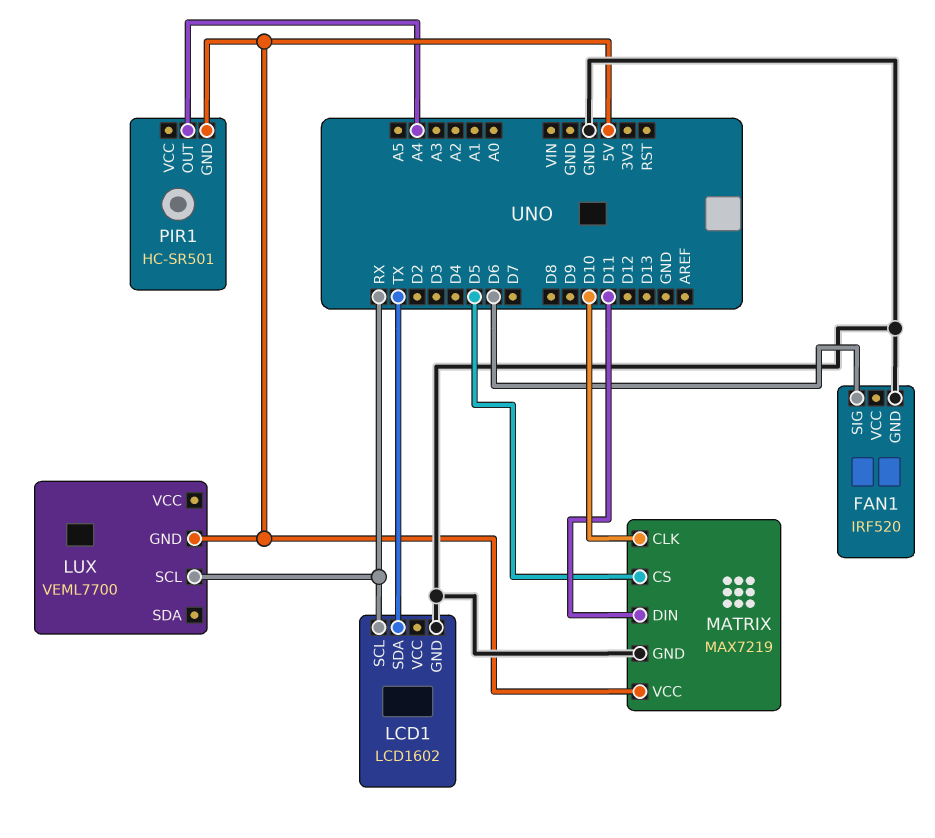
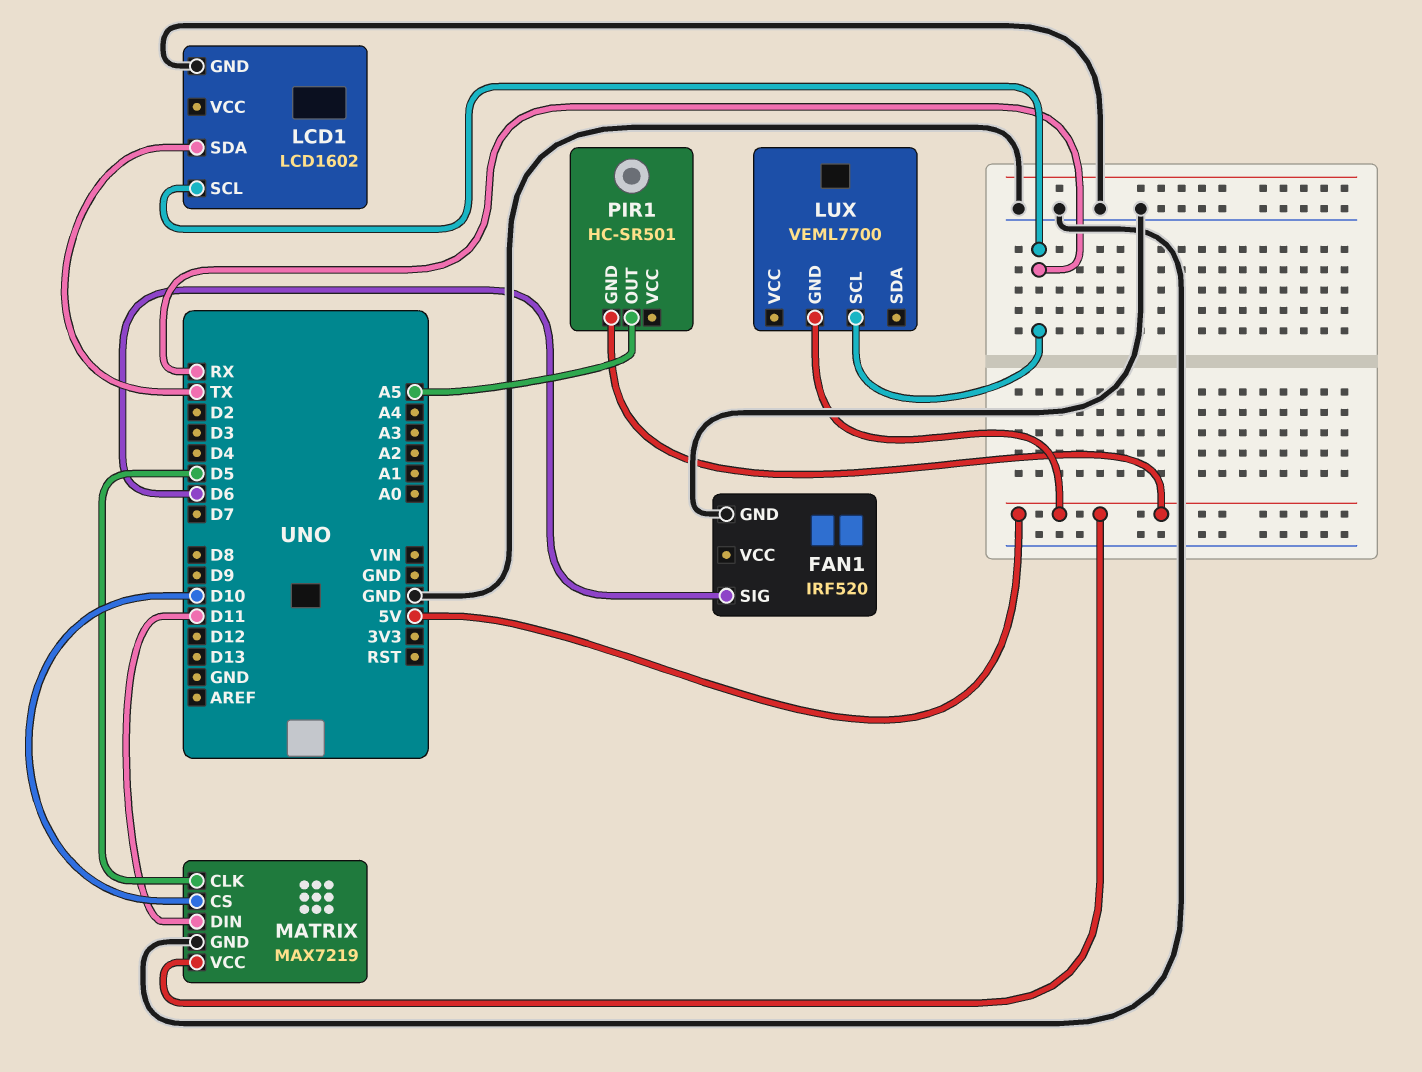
MATRIX pin CLK: D10 -> D5
MATRIX pin CS: D5 -> D10
PIR1 pin OUT: A4 -> A5

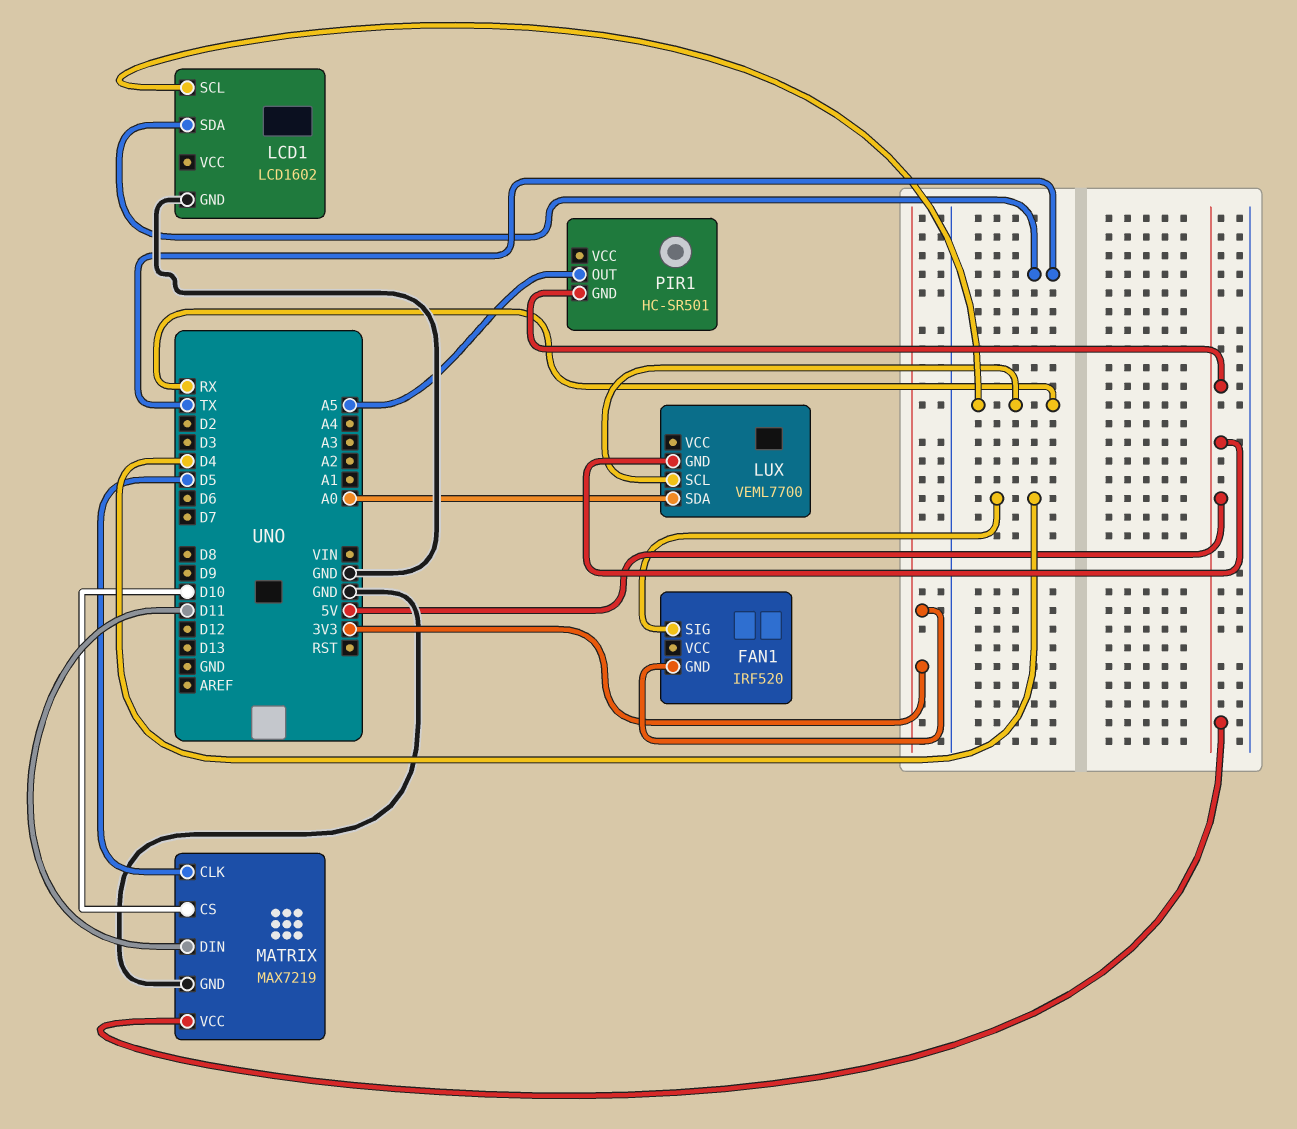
FAN1 pin GND: GND -> 3V3
FAN1 pin SIG: D6 -> D4
LUX pin SDA: none -> A0

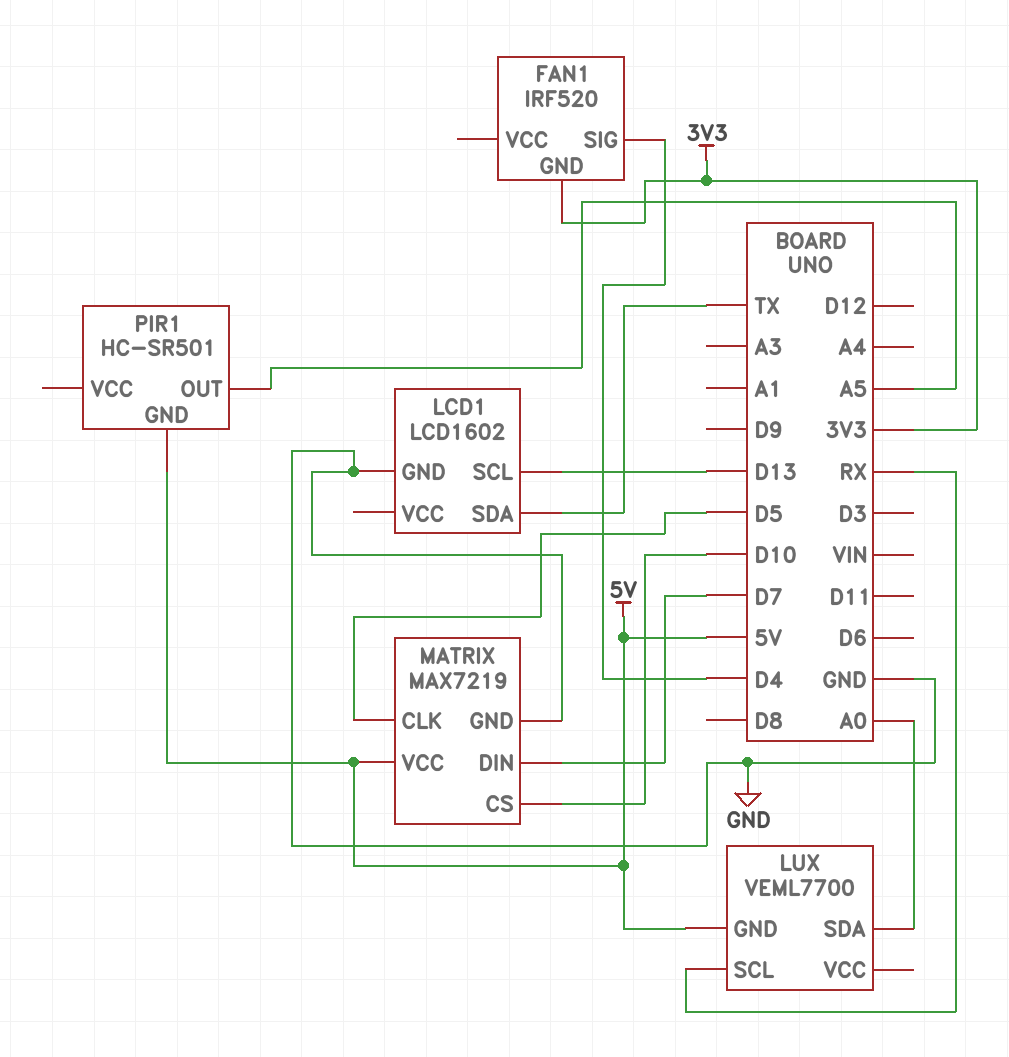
LCD1 pin SCL: RX -> D13
MATRIX pin DIN: D11 -> D7

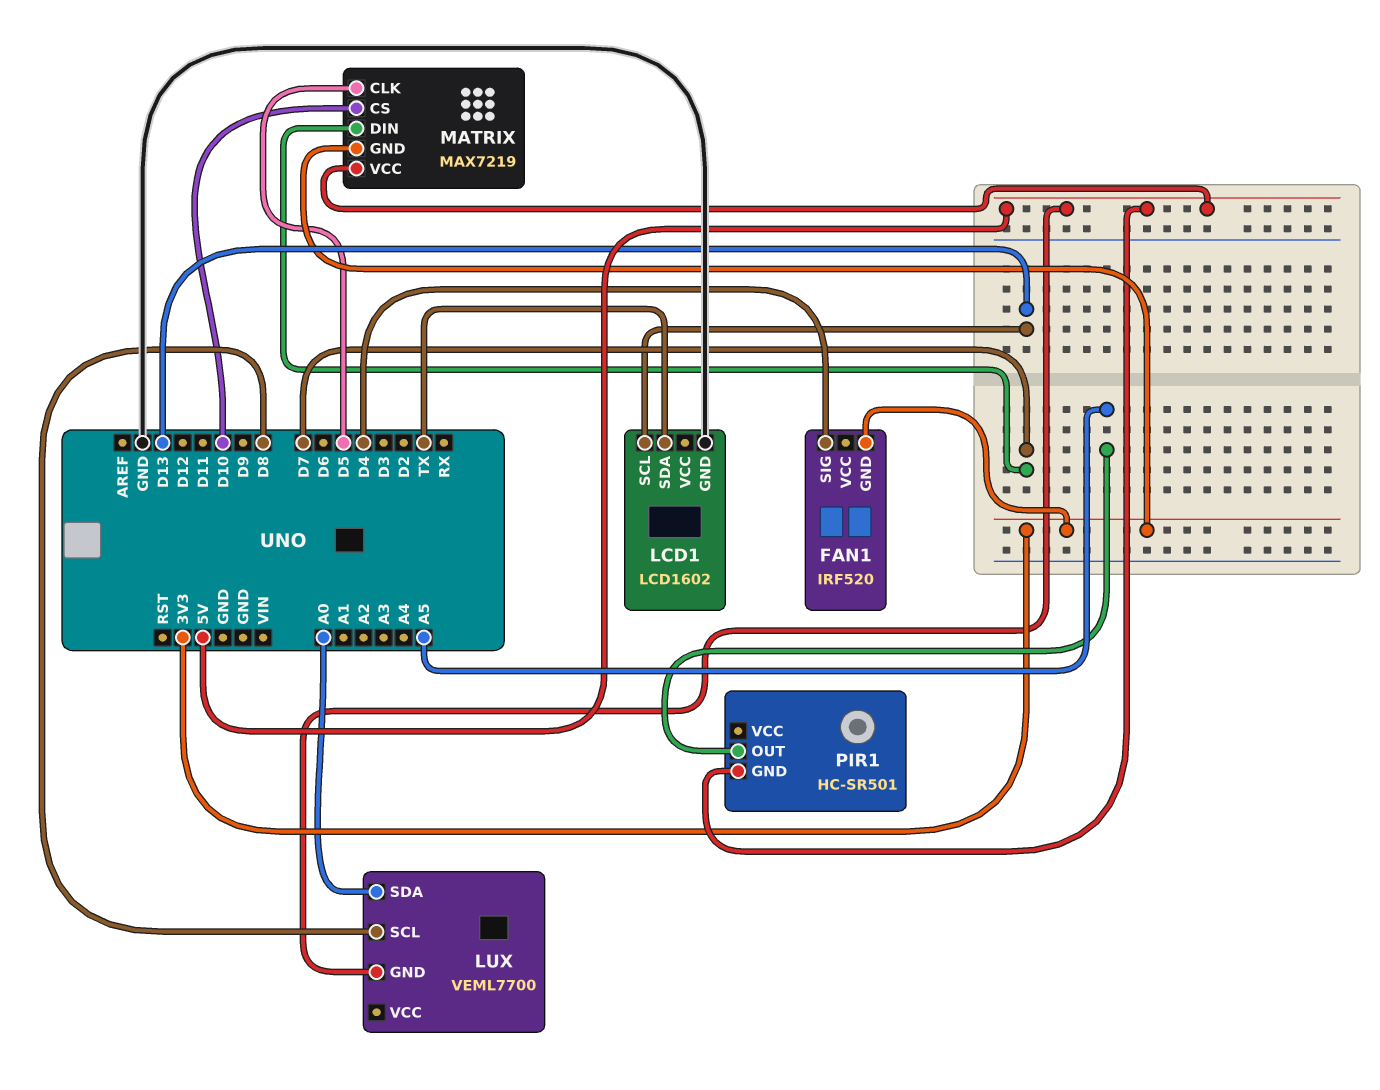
LUX pin SCL: RX -> D8
MATRIX pin GND: GND -> 3V3

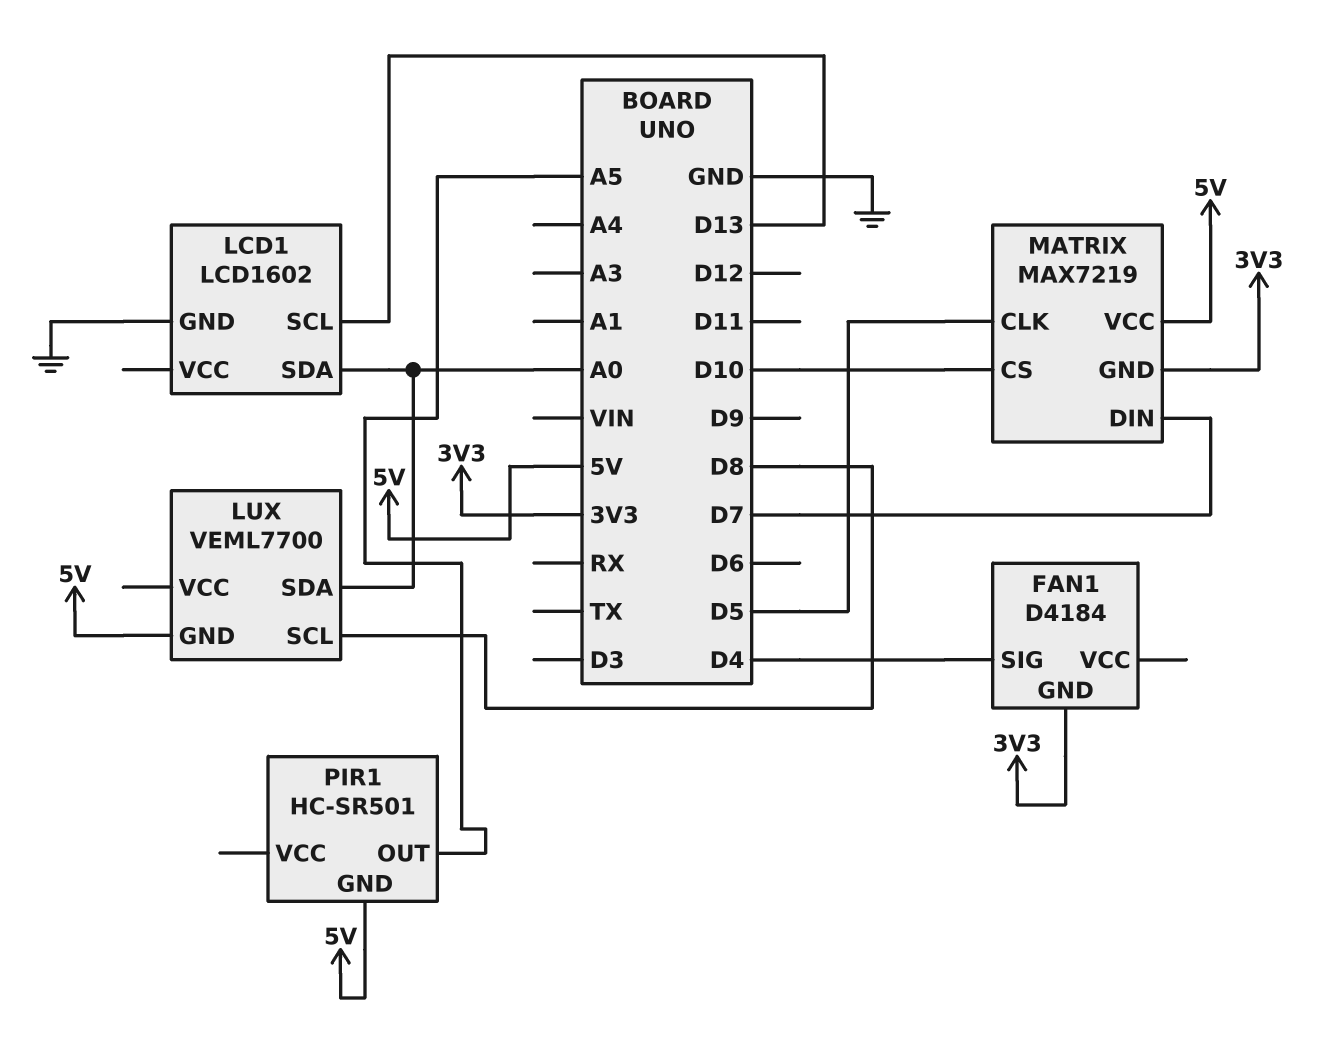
FAN1: IRF520 -> D4184
LCD1 pin SDA: TX -> A0

